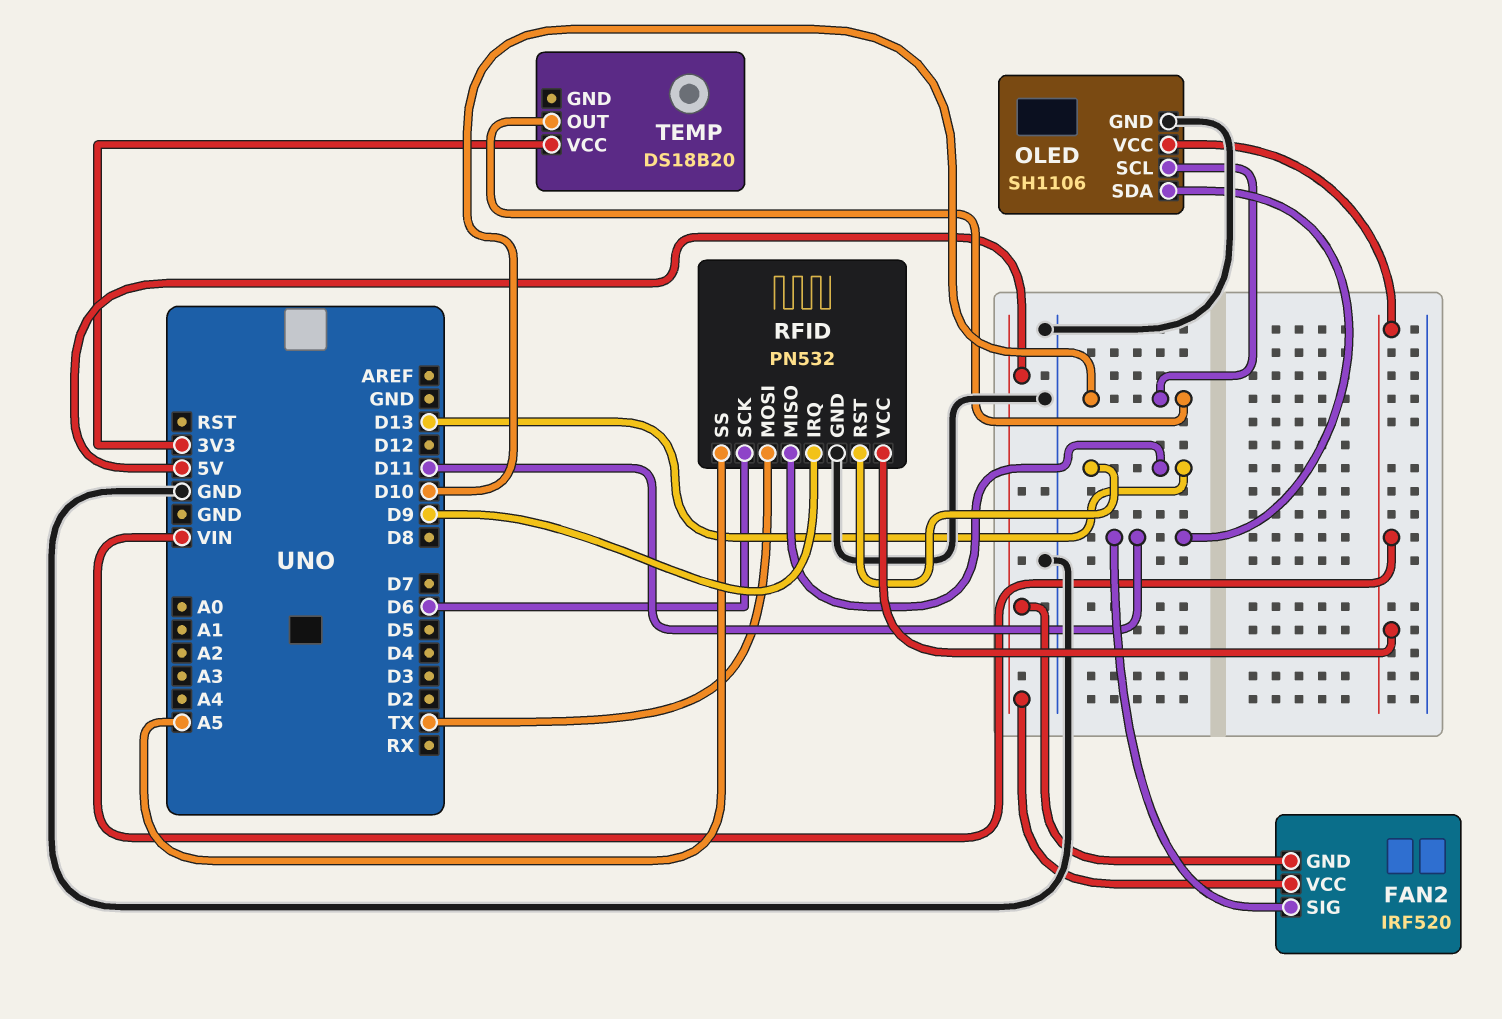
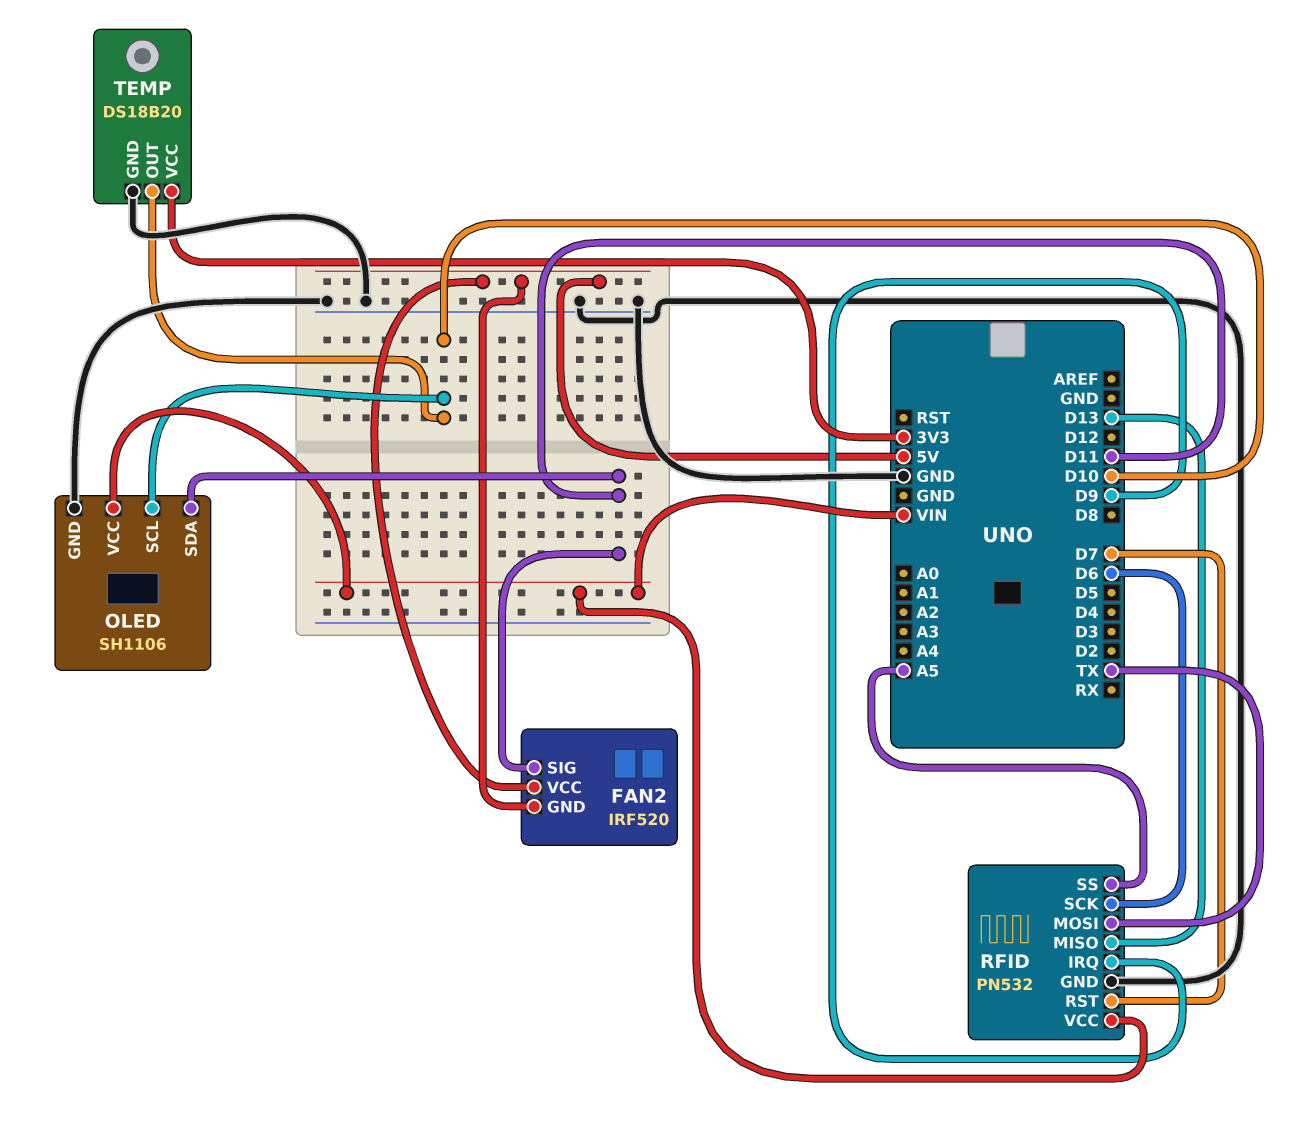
RFID pin RST: D13 -> D7
TEMP pin GND: none -> GND

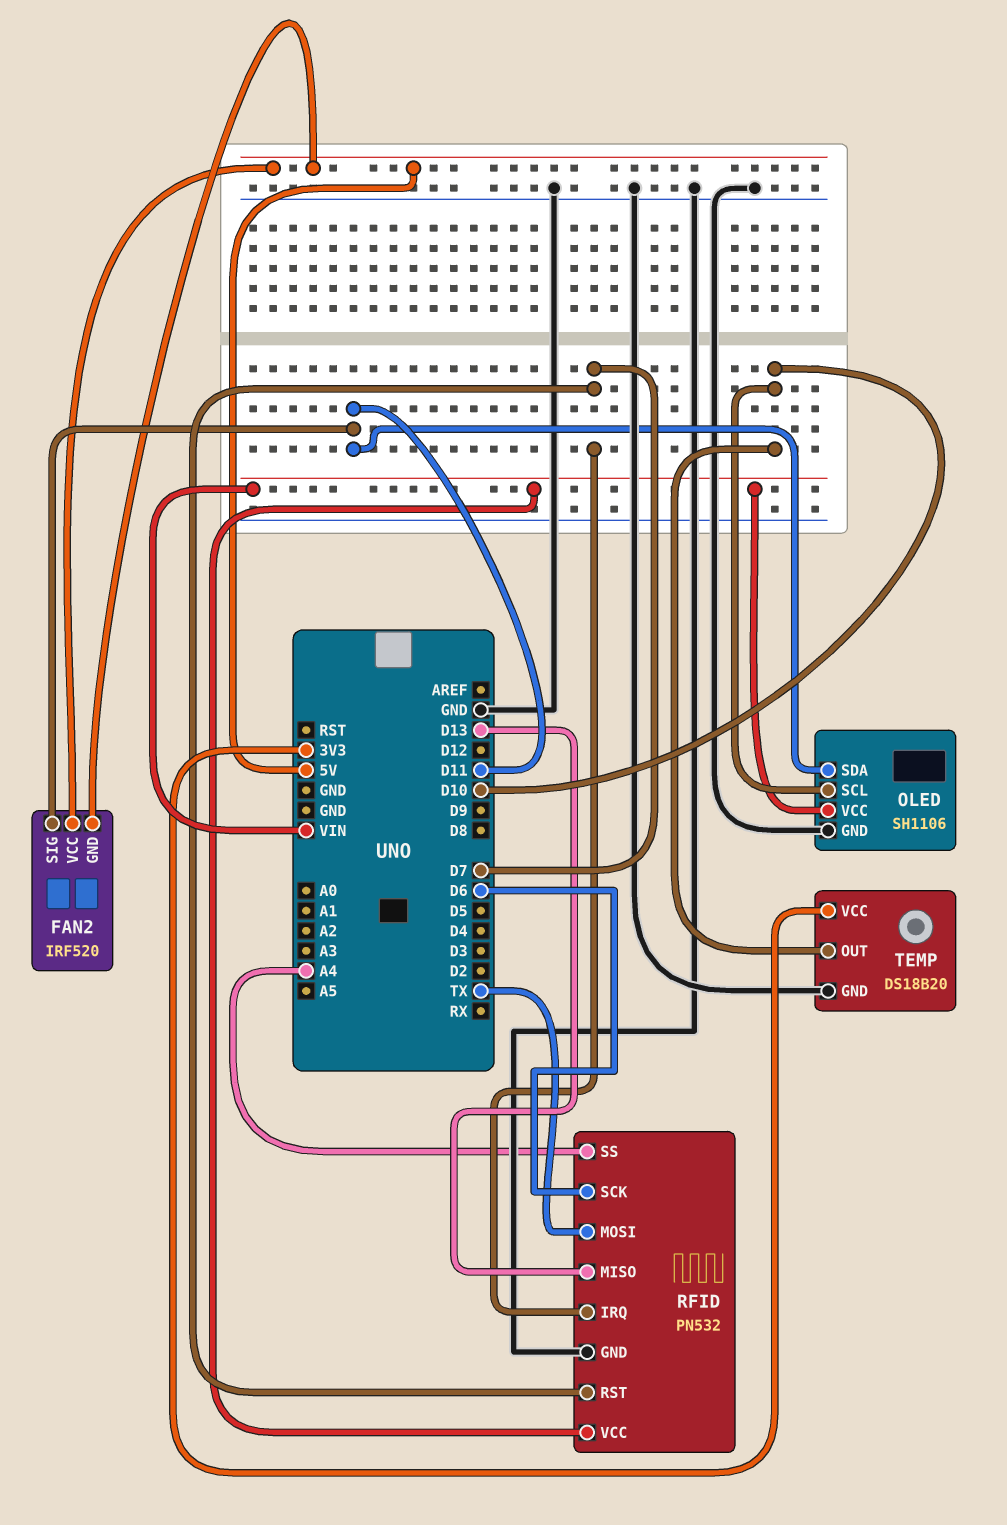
RFID pin IRQ: D9 -> D7
RFID pin SS: A5 -> A4

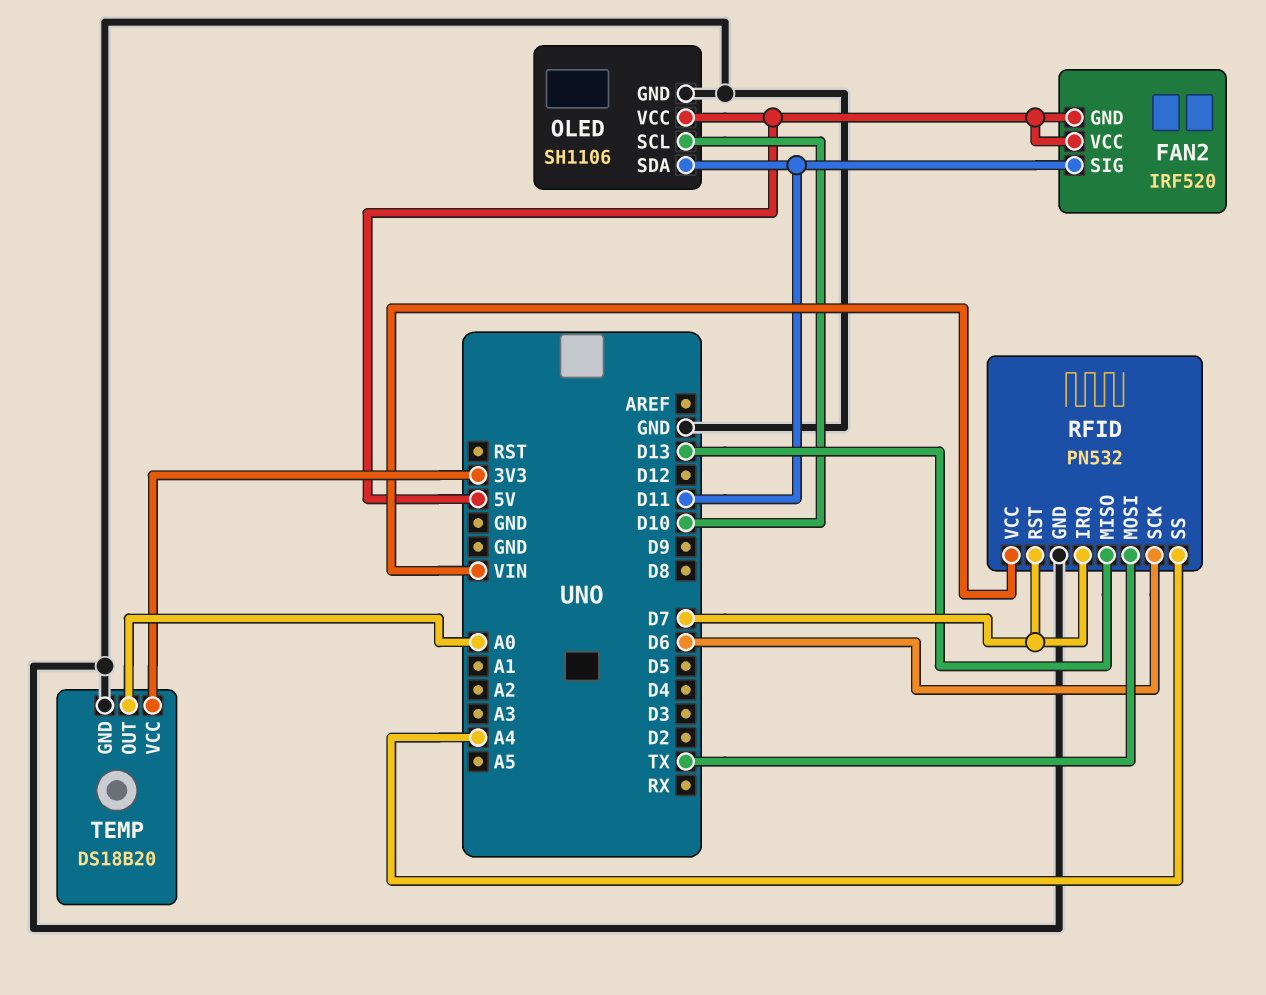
OLED pin VCC: VIN -> 5V
TEMP pin OUT: D10 -> A0

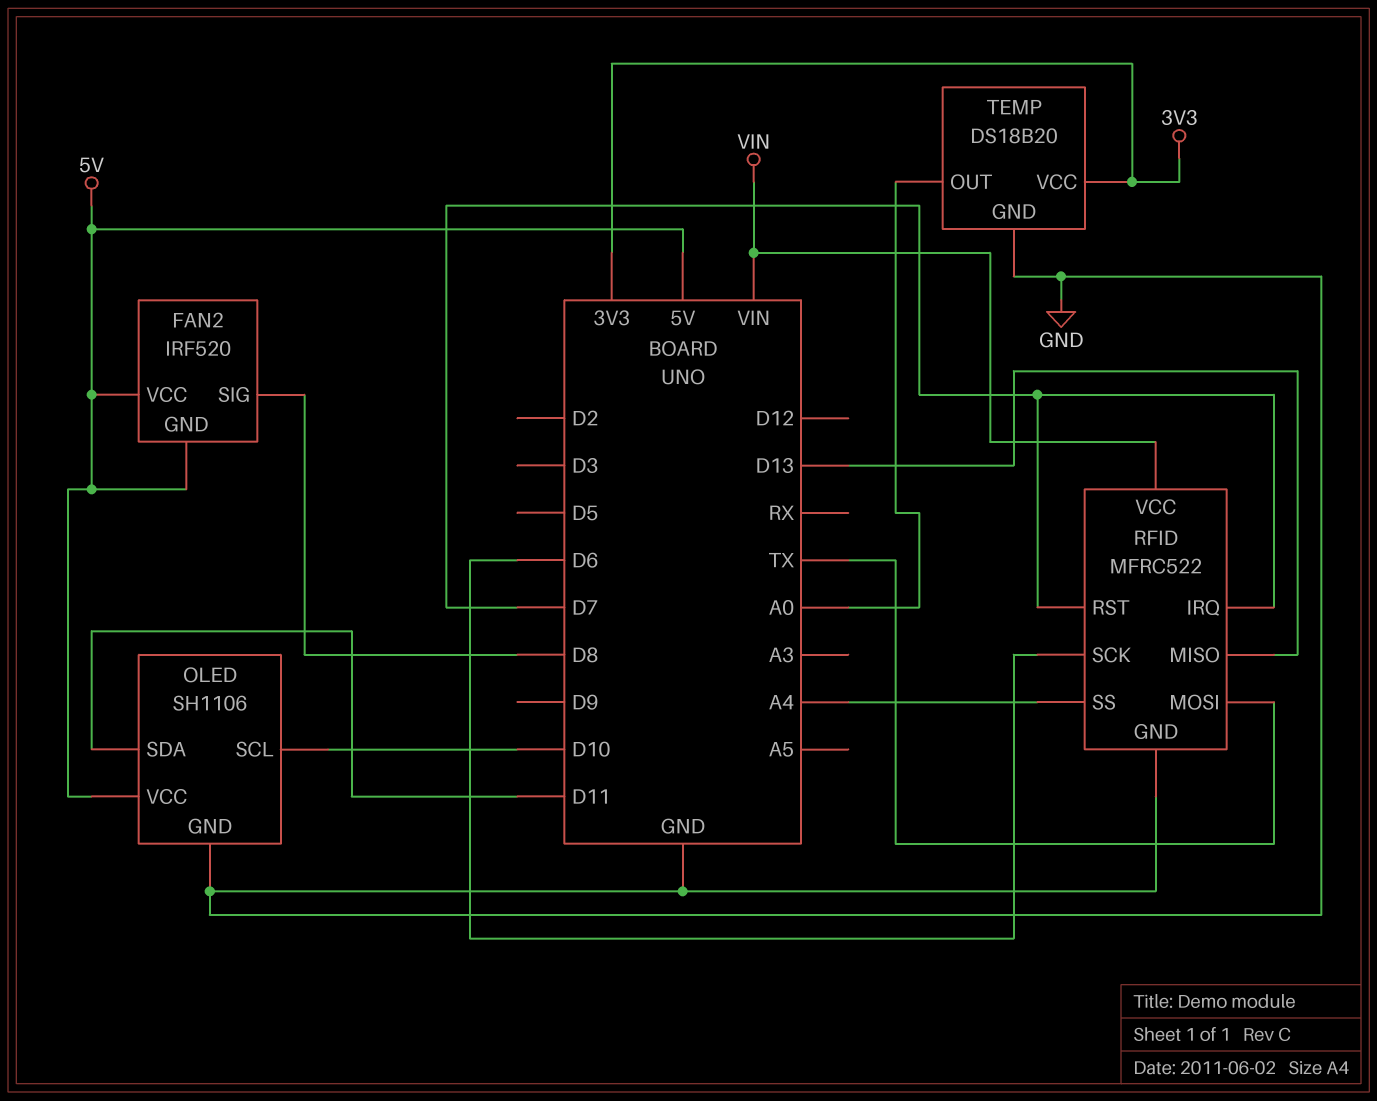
FAN2 pin SIG: D11 -> D8
RFID: PN532 -> MFRC522

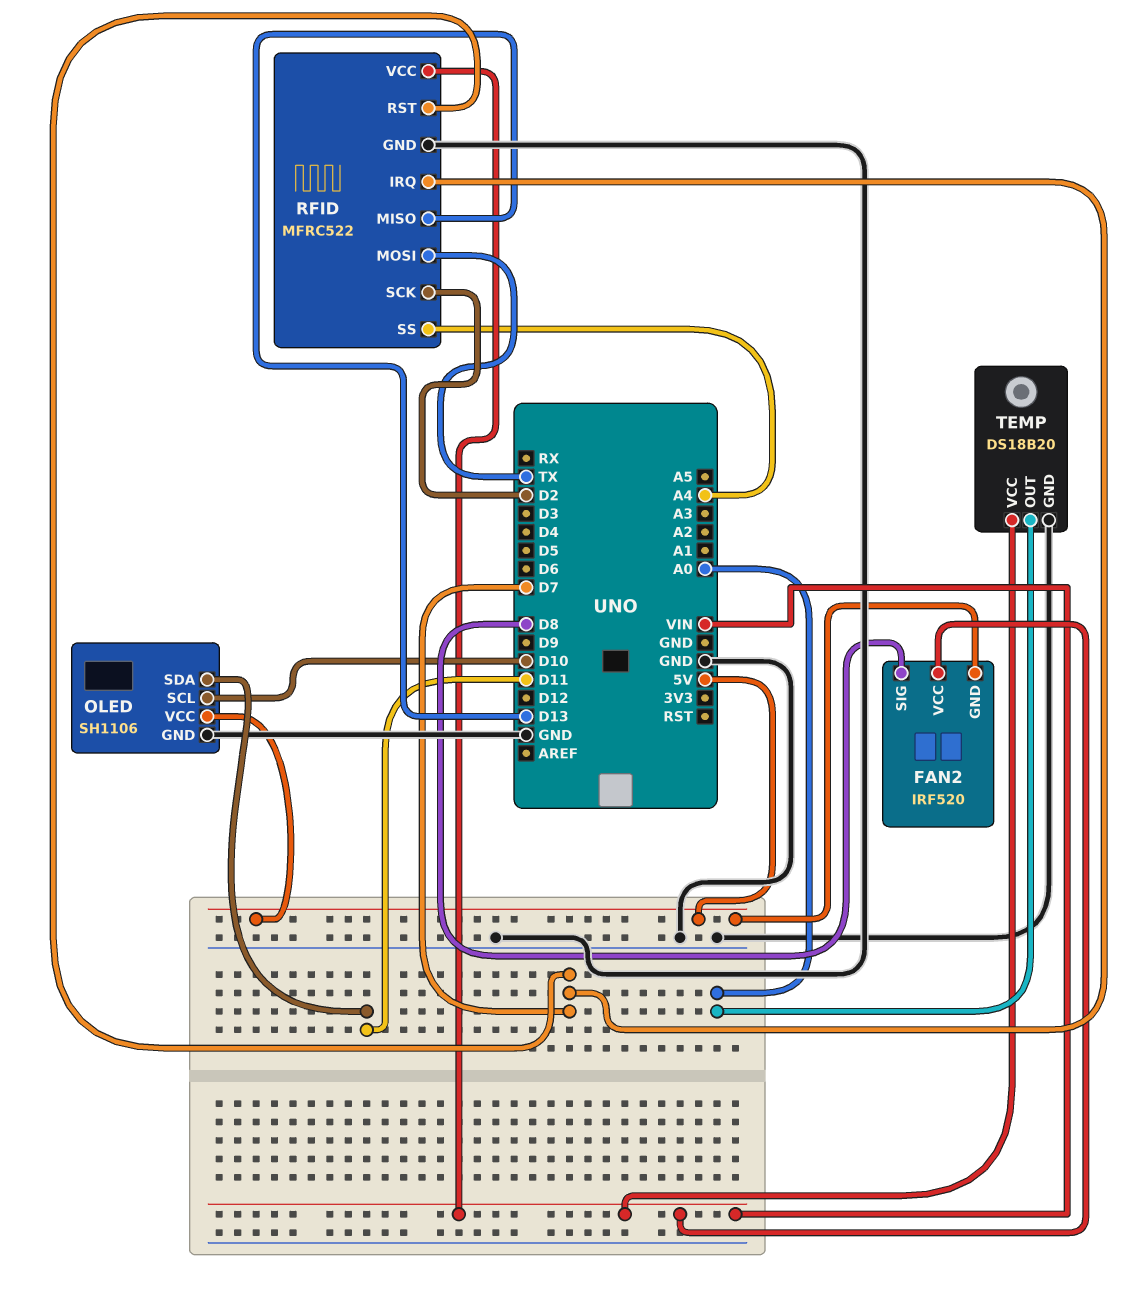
FAN2 pin VCC: 5V -> VIN
RFID pin SCK: D6 -> D2
TEMP pin VCC: 3V3 -> VIN

